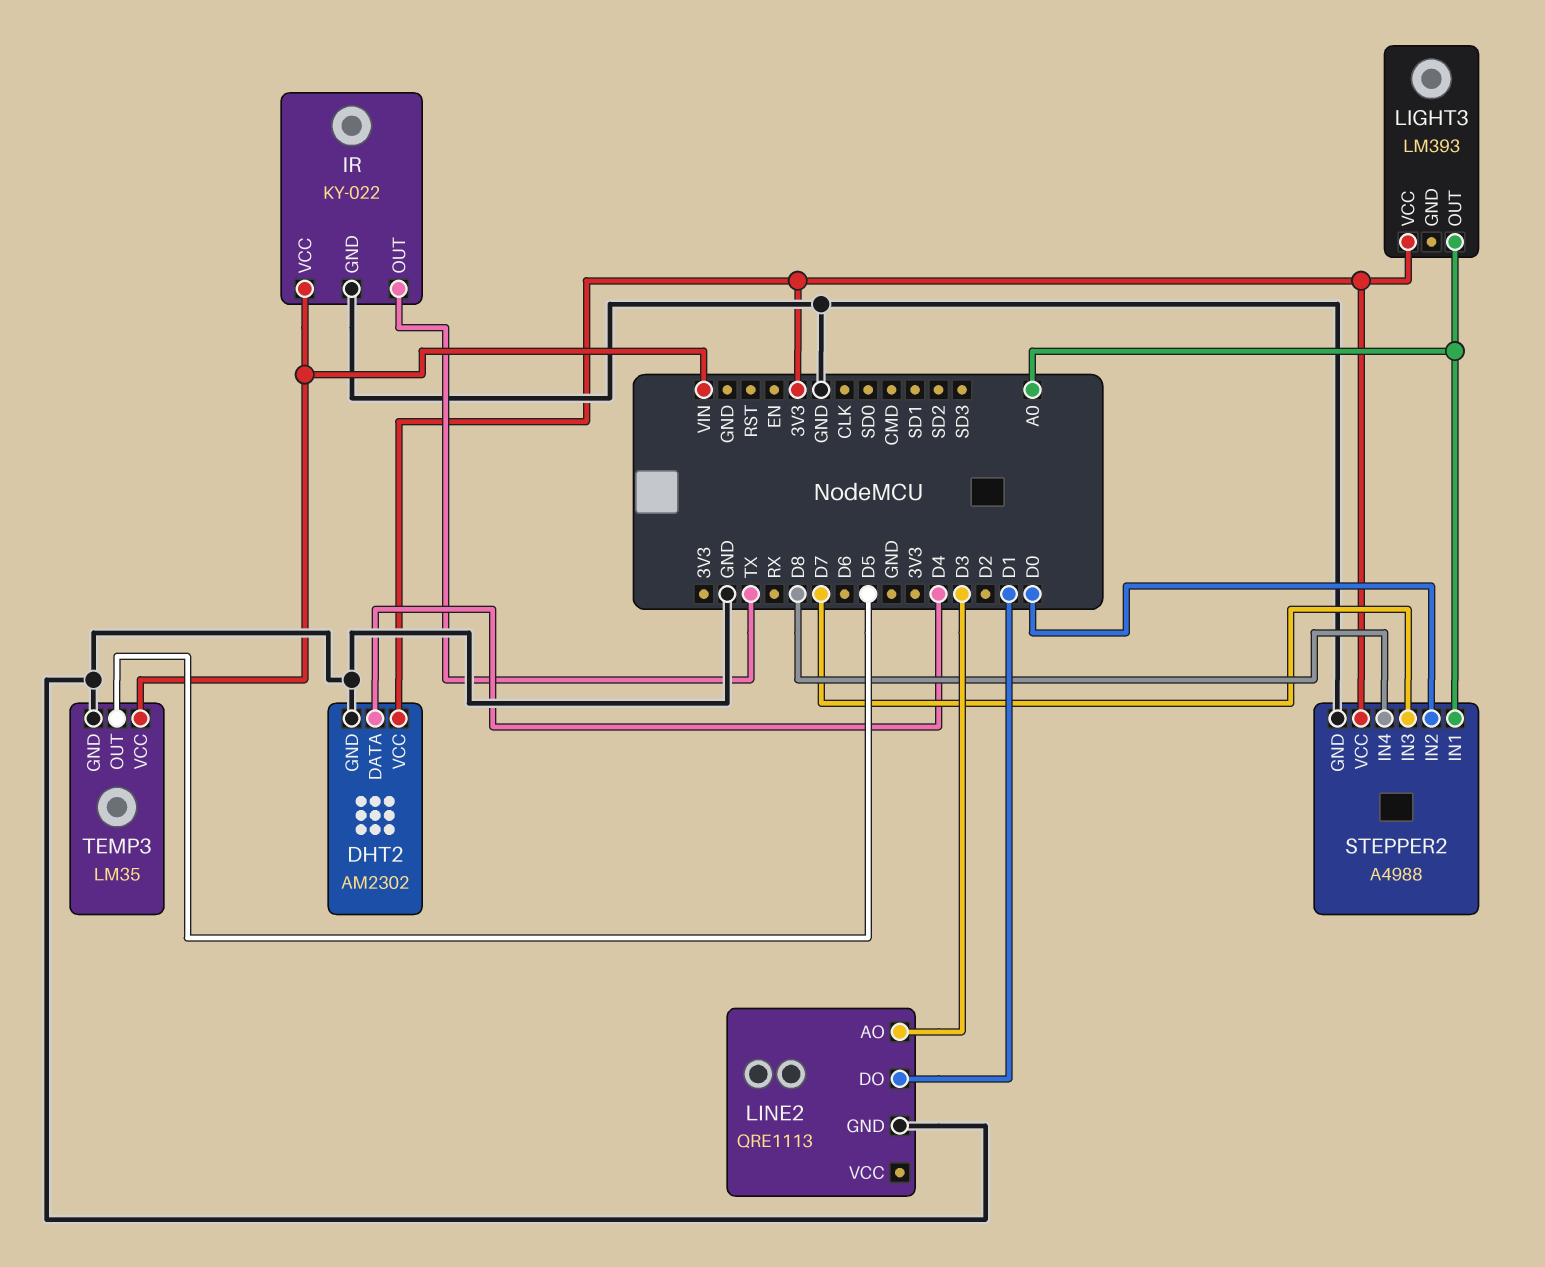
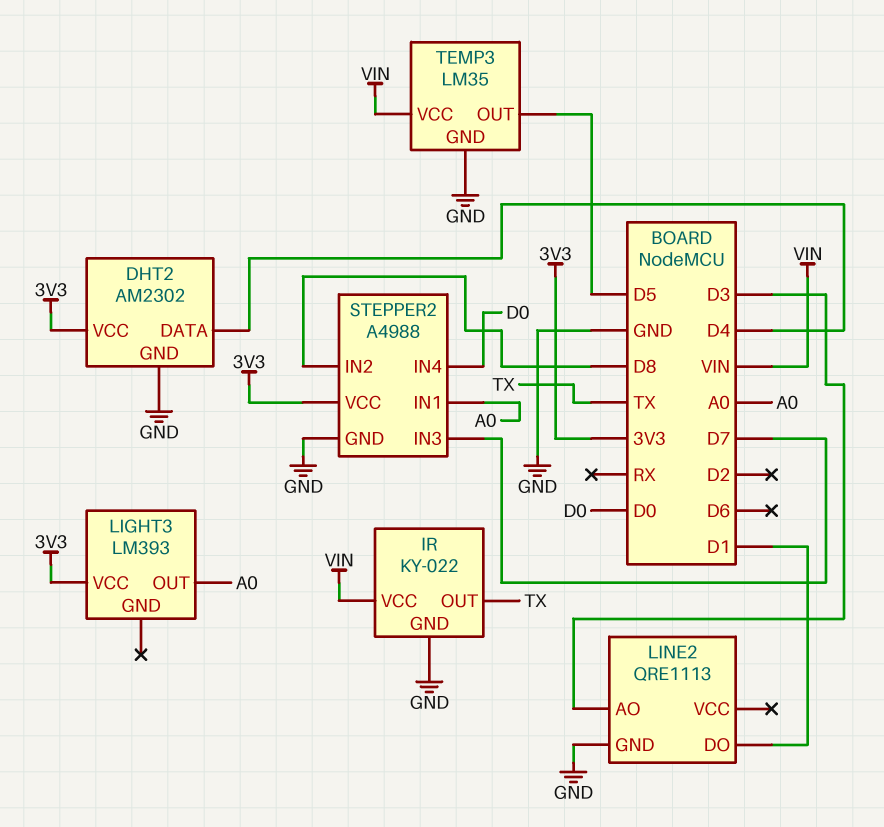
STEPPER2 pin IN2: D0 -> D8
STEPPER2 pin IN4: D8 -> D0

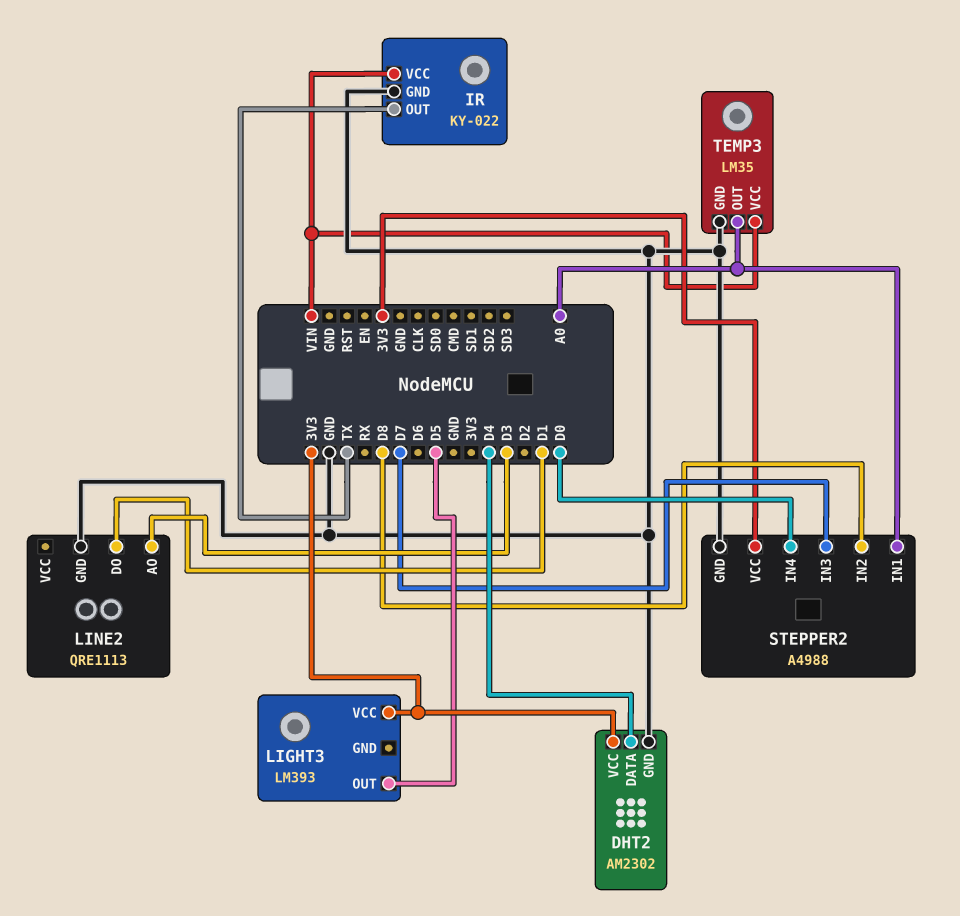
LIGHT3 pin OUT: A0 -> D5
TEMP3 pin OUT: D5 -> A0

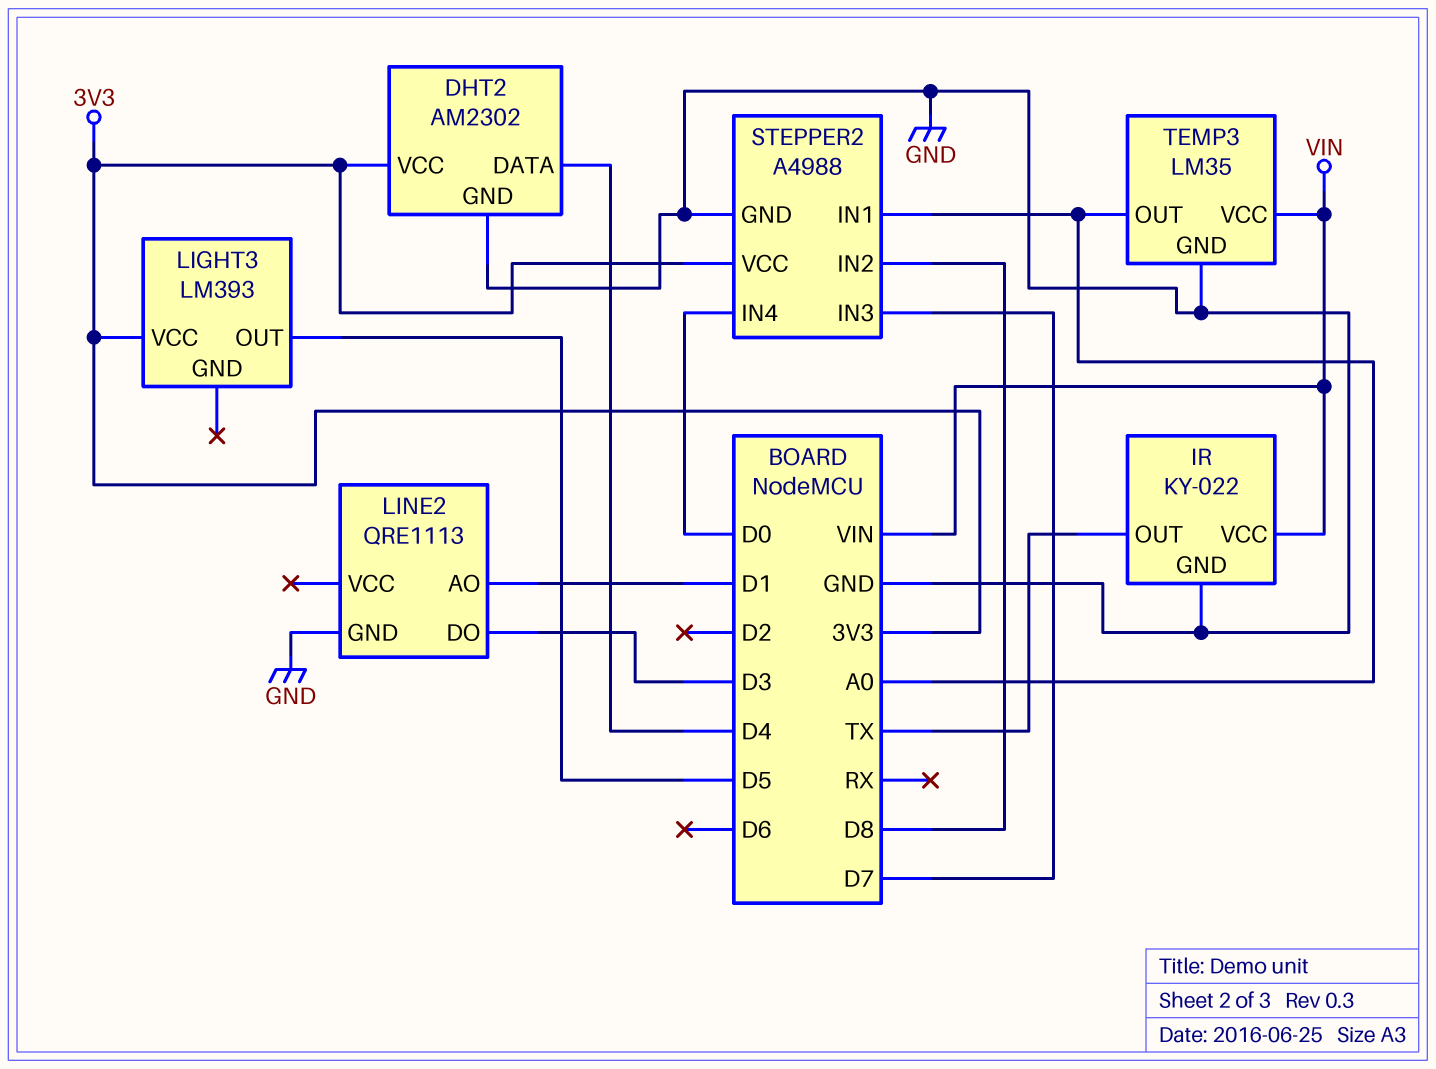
LINE2 pin AO: D3 -> D1
LINE2 pin DO: D1 -> D3

